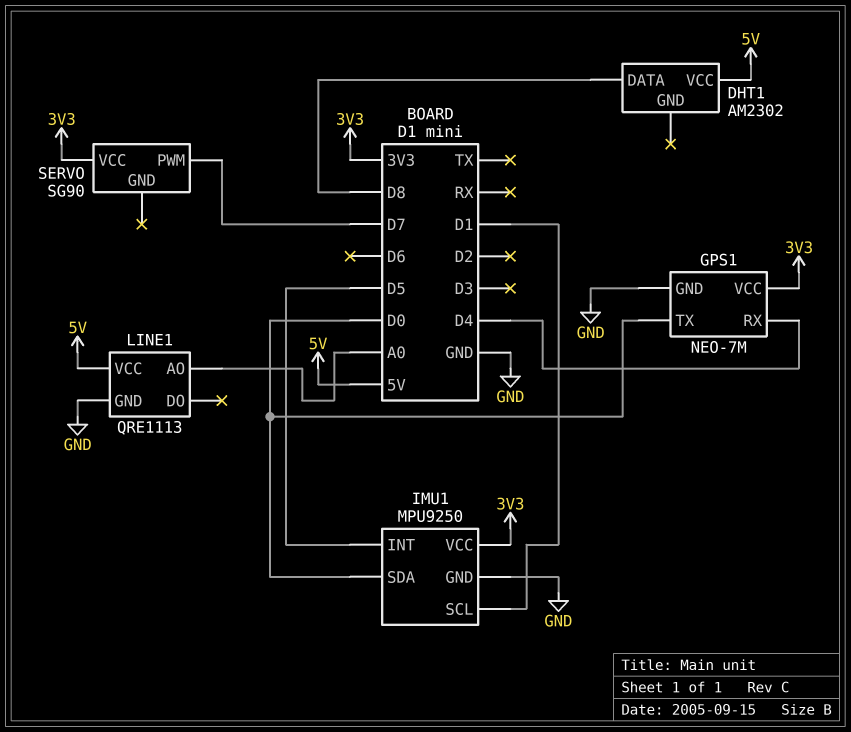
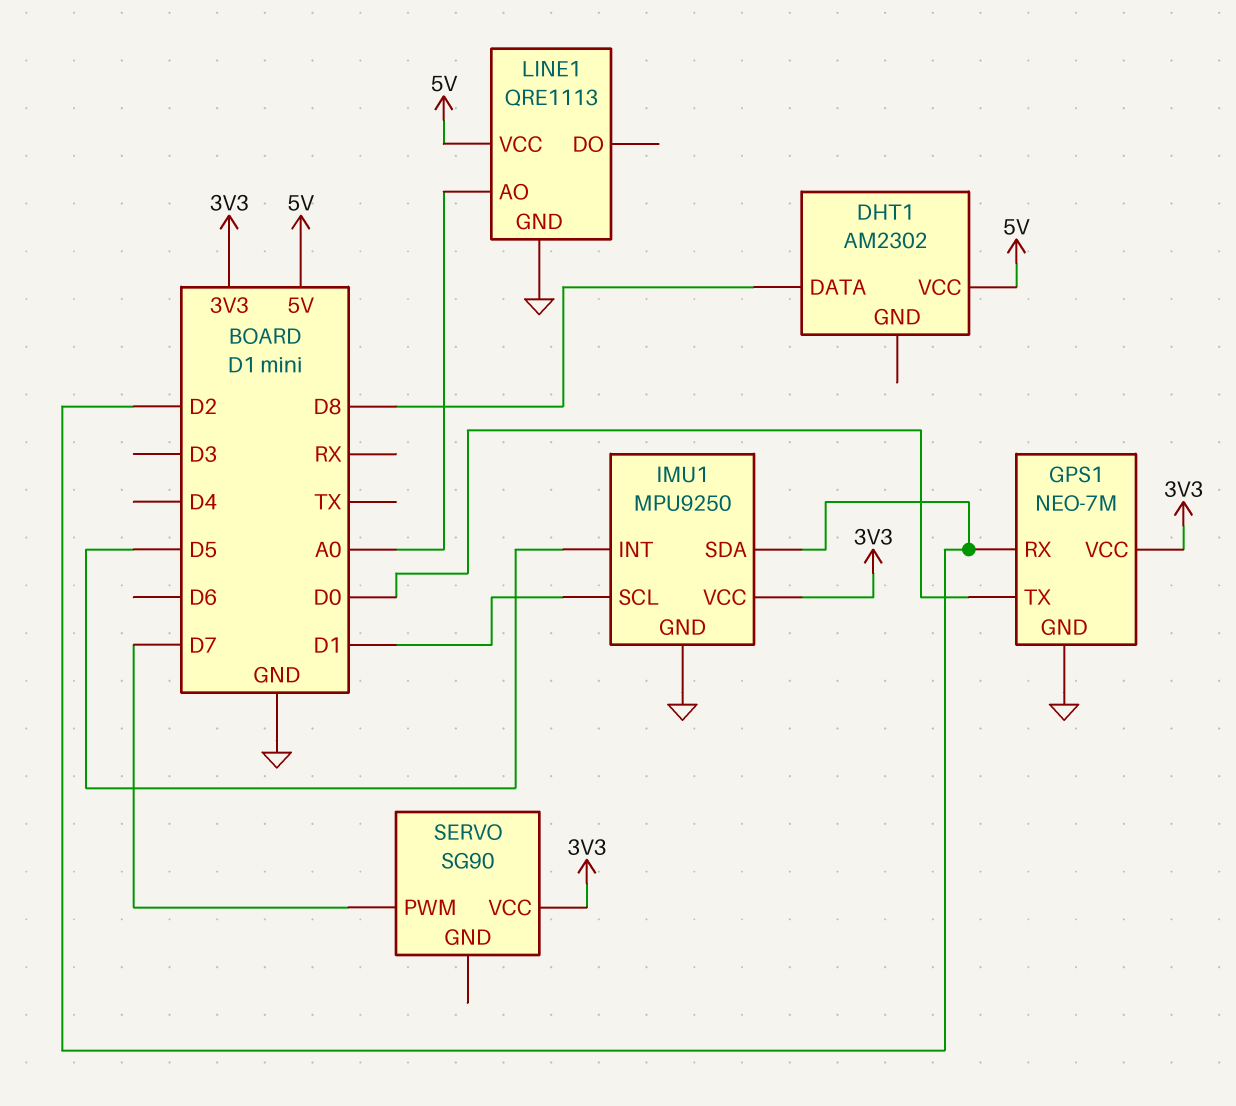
GPS1 pin RX: D4 -> D2
IMU1 pin SDA: D0 -> D2

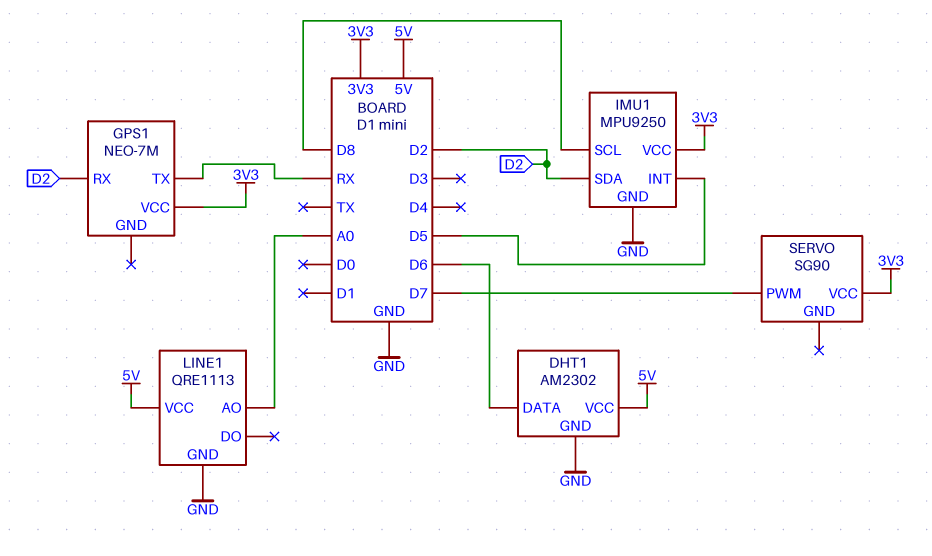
DHT1 pin DATA: D8 -> D6
DHT1 pin GND: none -> GND
GPS1 pin GND: GND -> none
GPS1 pin TX: D0 -> RX
IMU1 pin SCL: D1 -> D8

